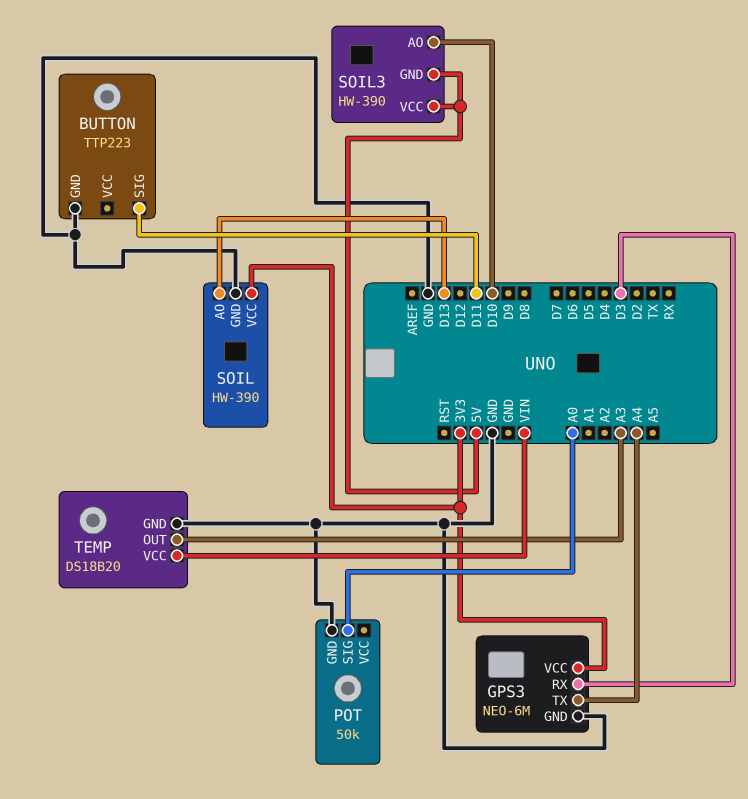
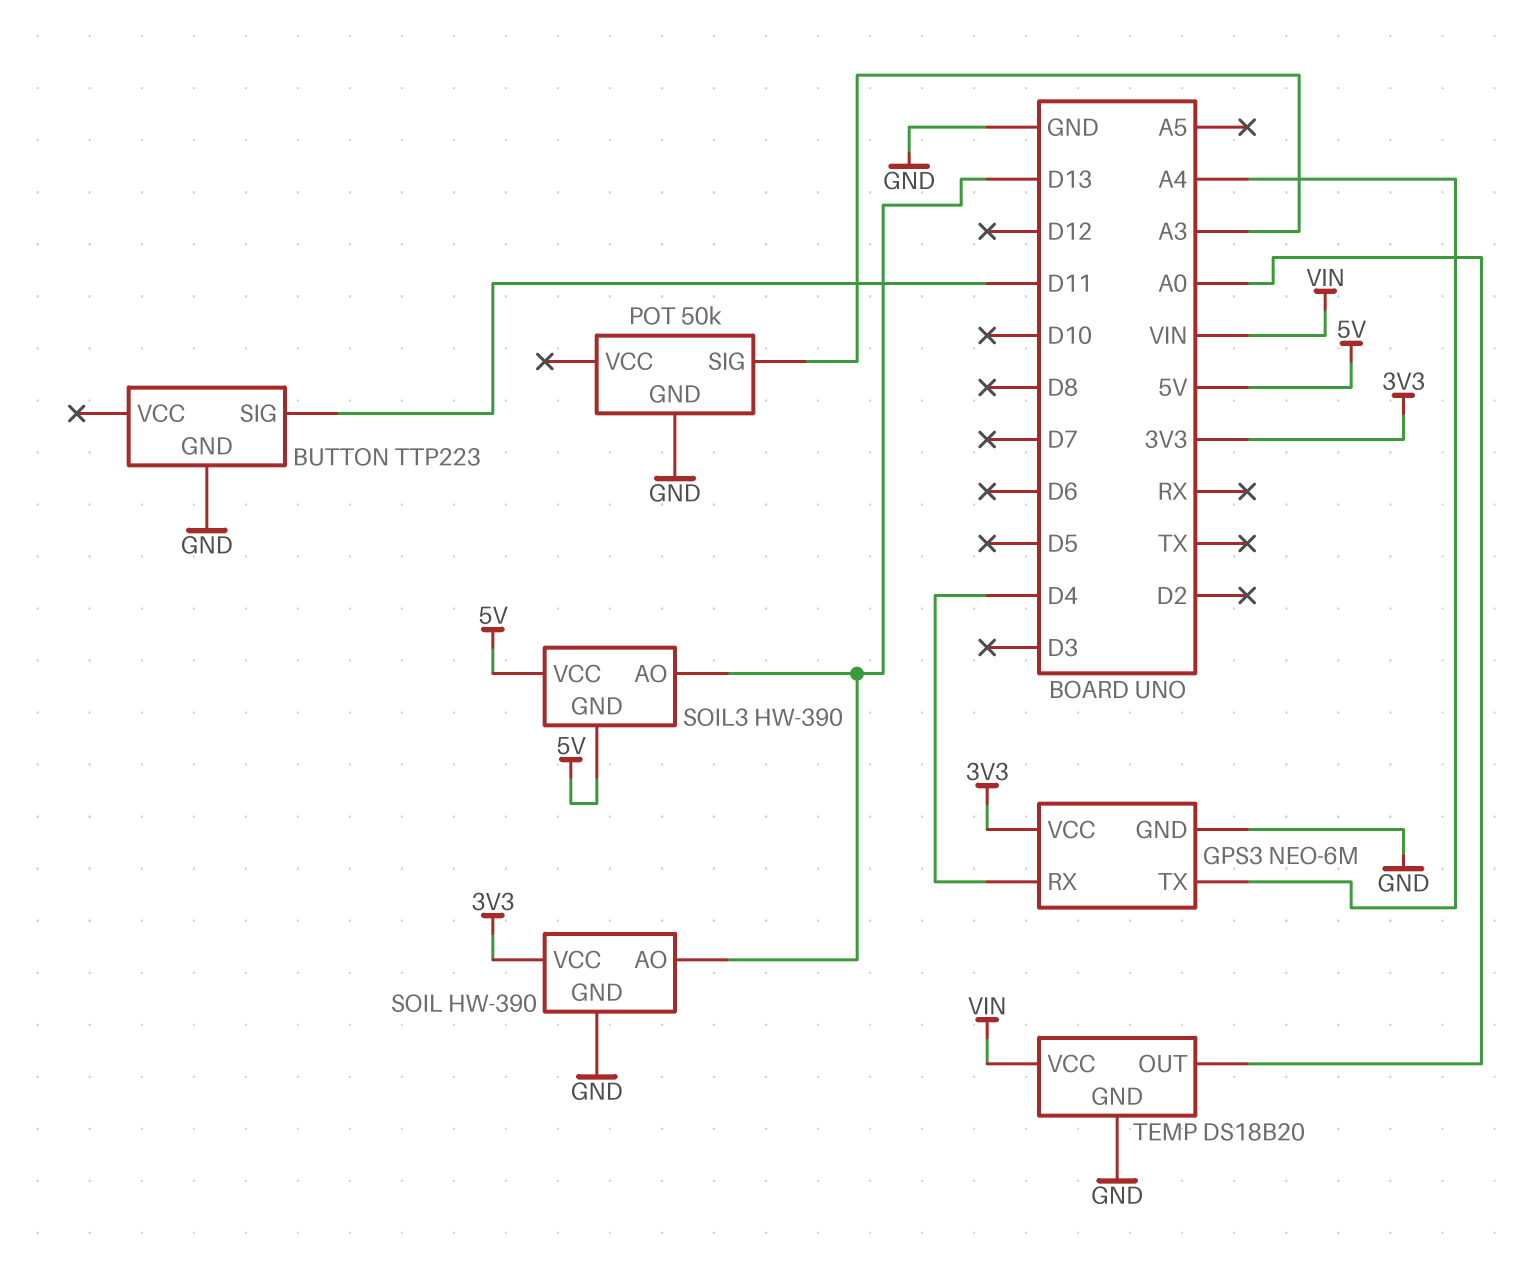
GPS3 pin RX: D3 -> D4
POT pin SIG: A0 -> A3
SOIL3 pin AO: D10 -> D13
TEMP pin OUT: A3 -> A0

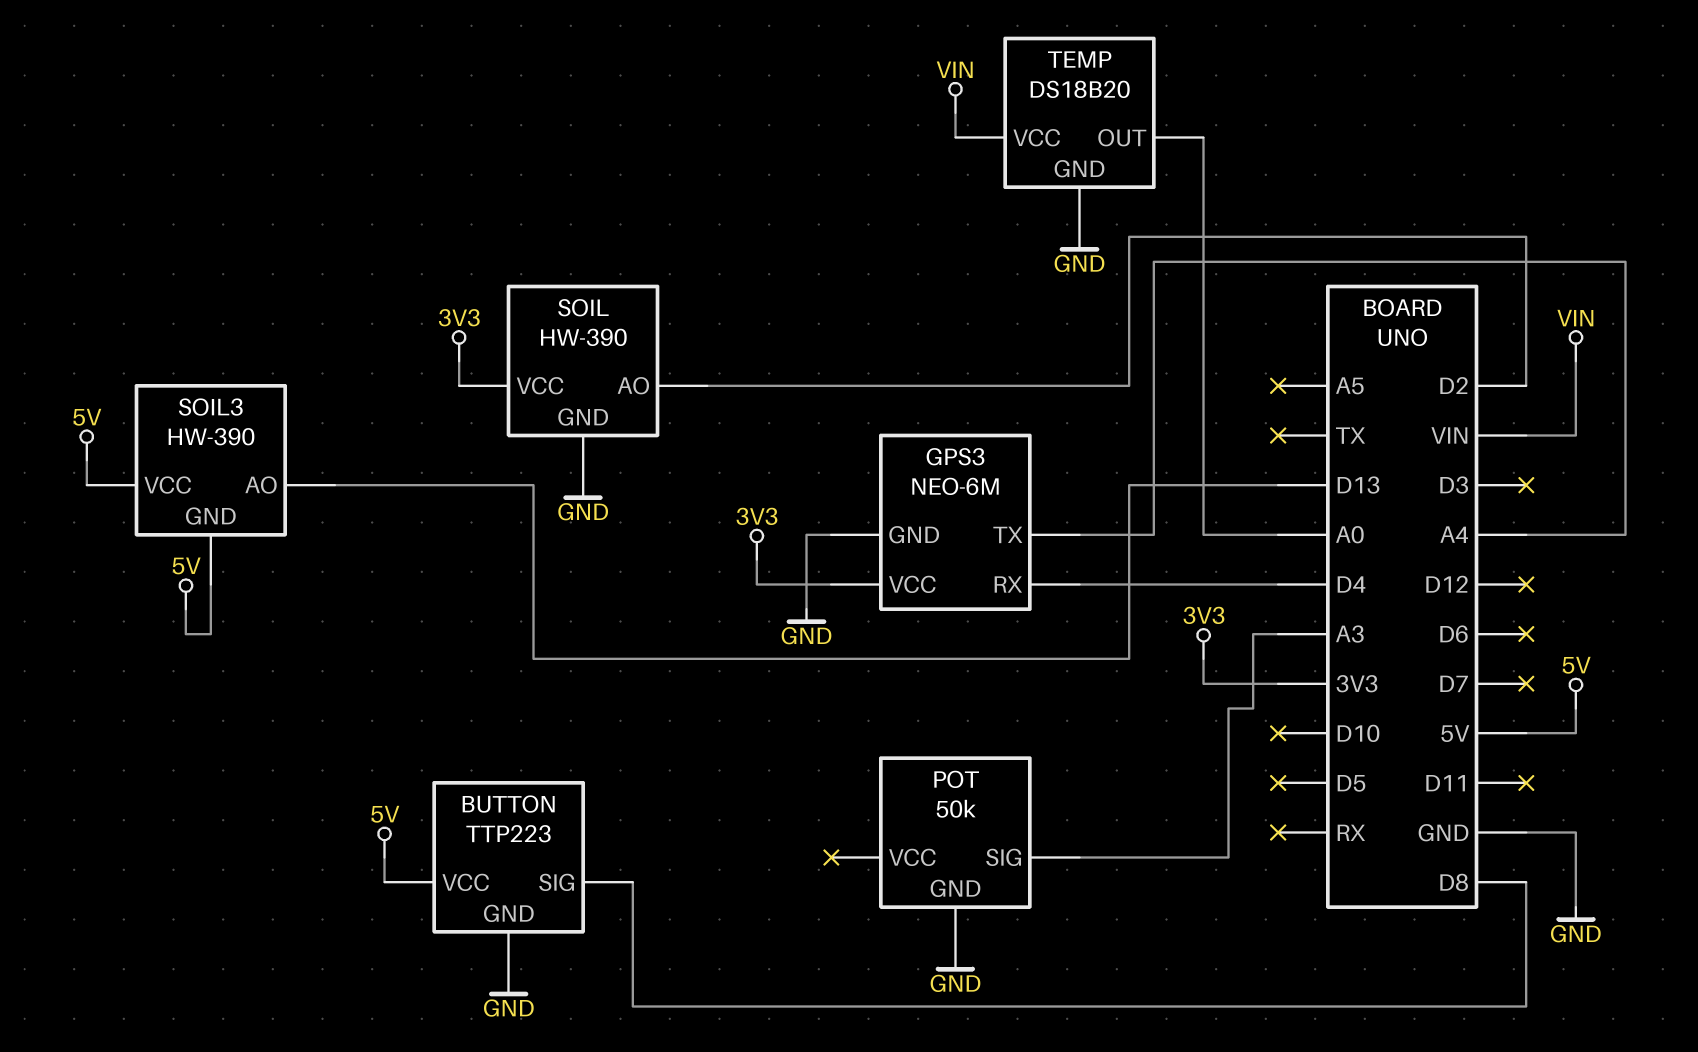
BUTTON pin SIG: D11 -> D8
BUTTON pin VCC: none -> 5V
SOIL pin AO: D13 -> D2

